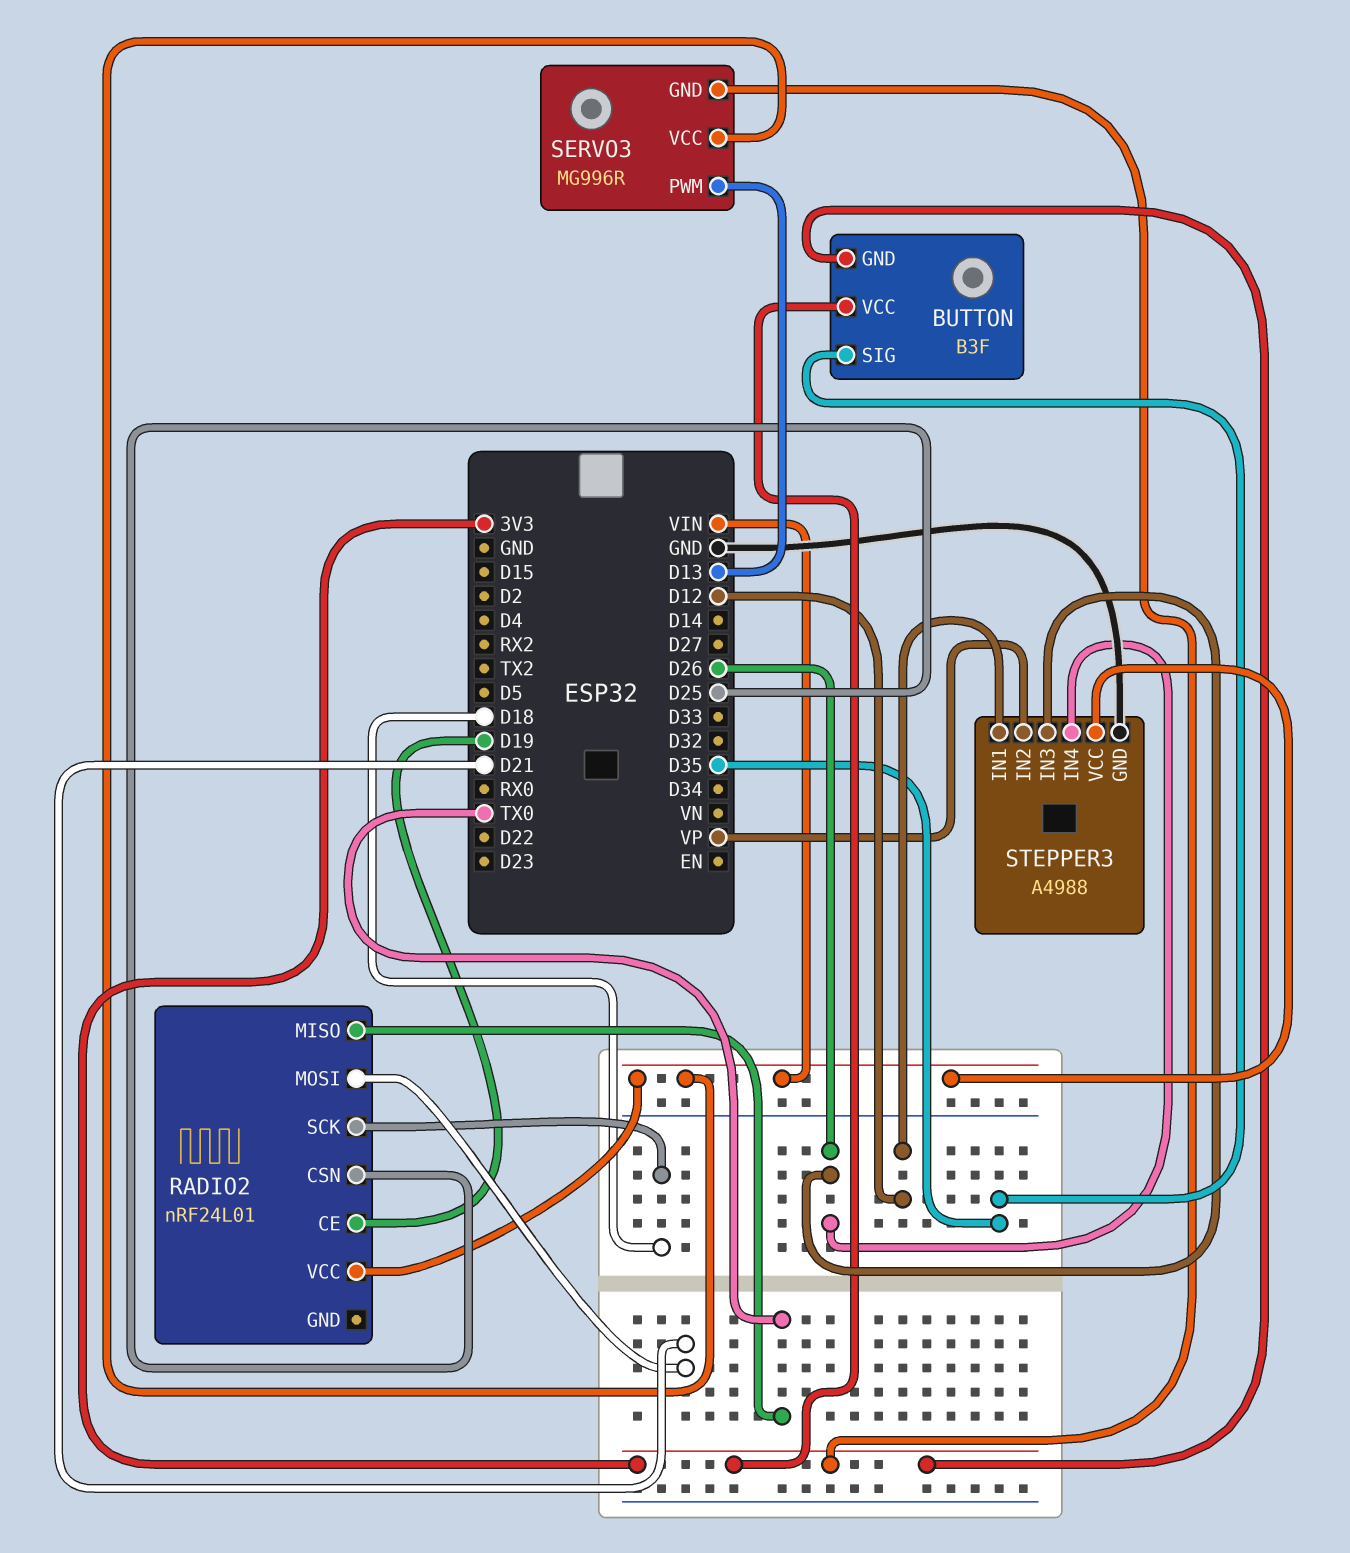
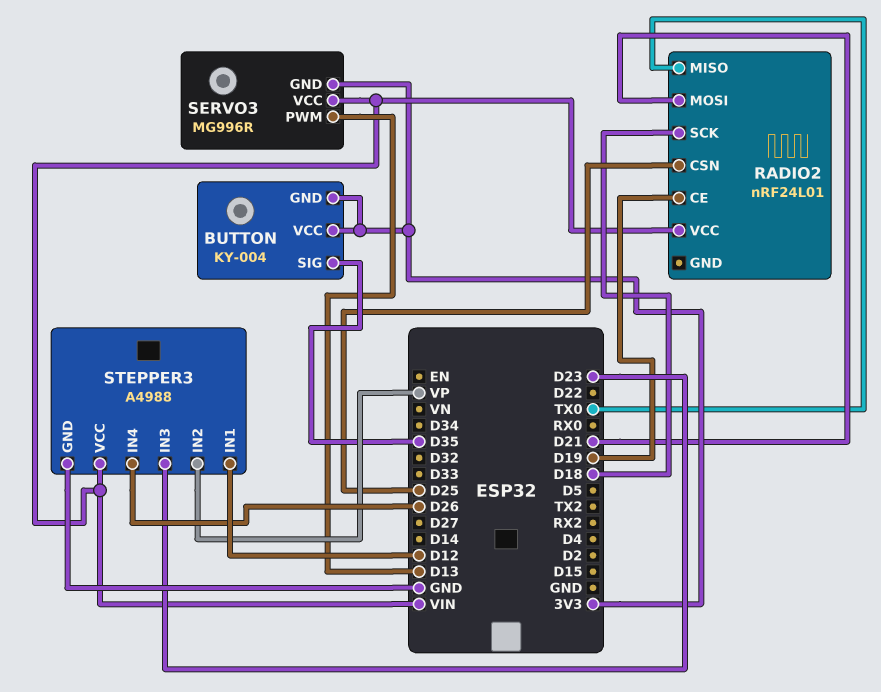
BUTTON: B3F -> KY-004
STEPPER3 pin IN3: D26 -> D23

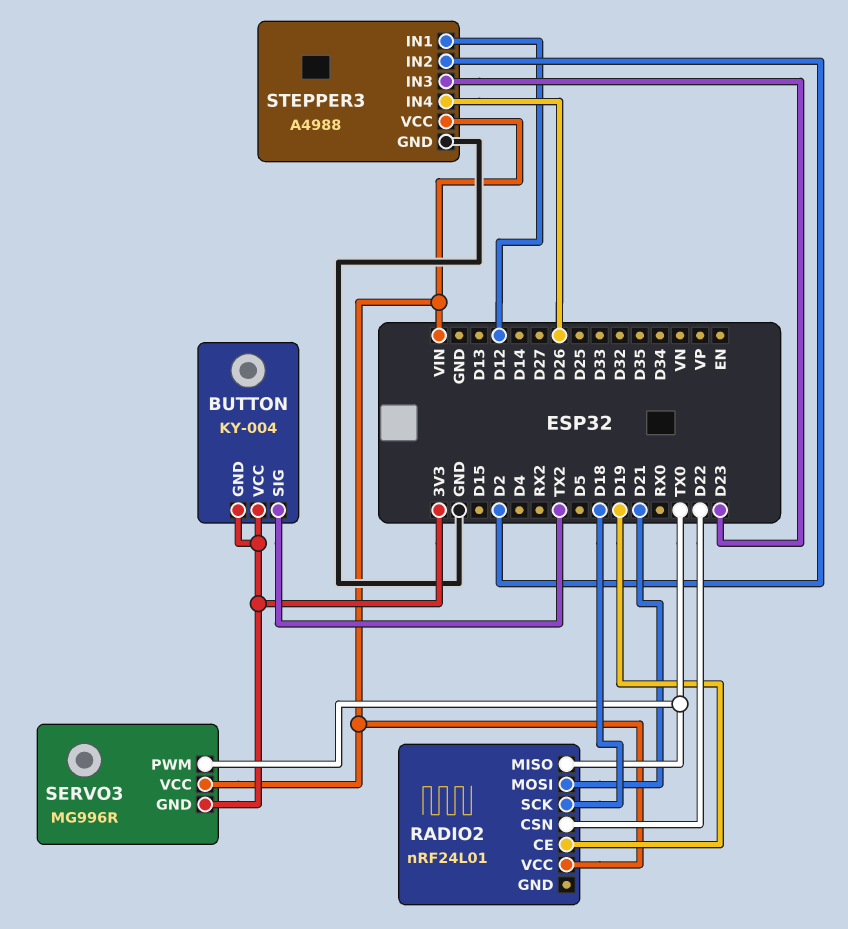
BUTTON pin SIG: D35 -> TX2
RADIO2 pin CSN: D25 -> D22
SERVO3 pin PWM: D13 -> TX0
STEPPER3 pin IN2: VP -> D2

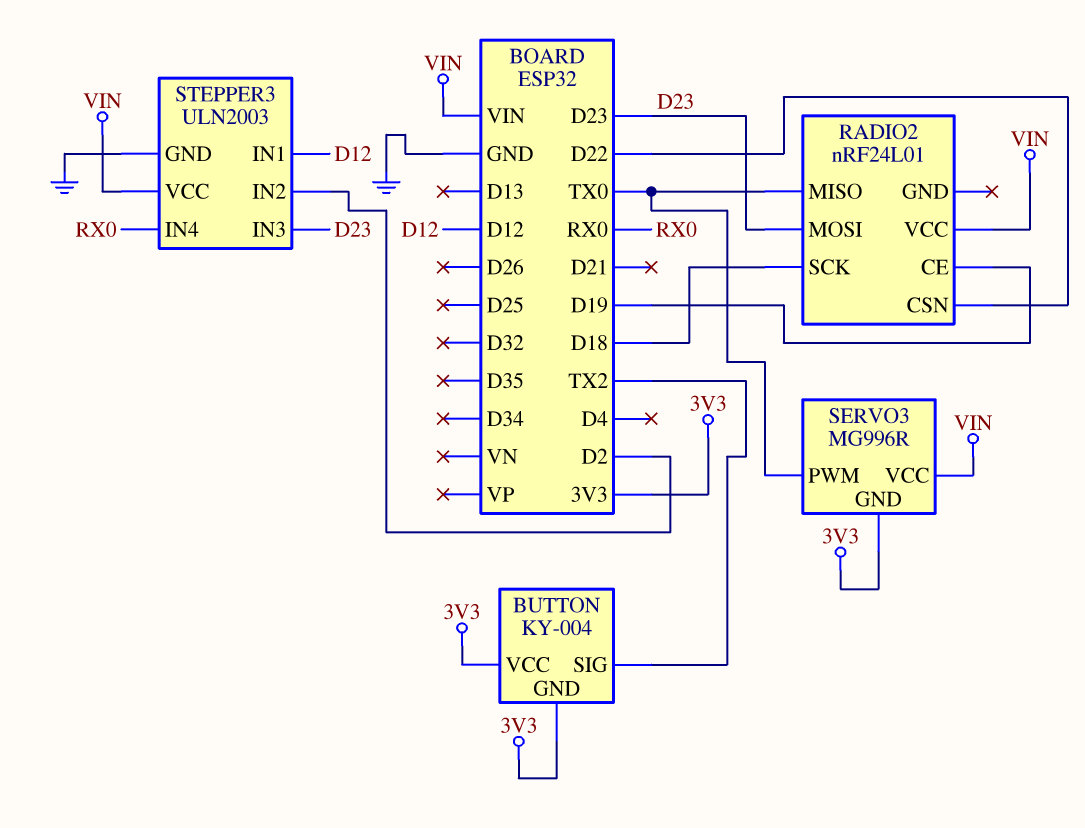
RADIO2 pin MOSI: D21 -> D23
STEPPER3: A4988 -> ULN2003
STEPPER3 pin IN4: D26 -> RX0

